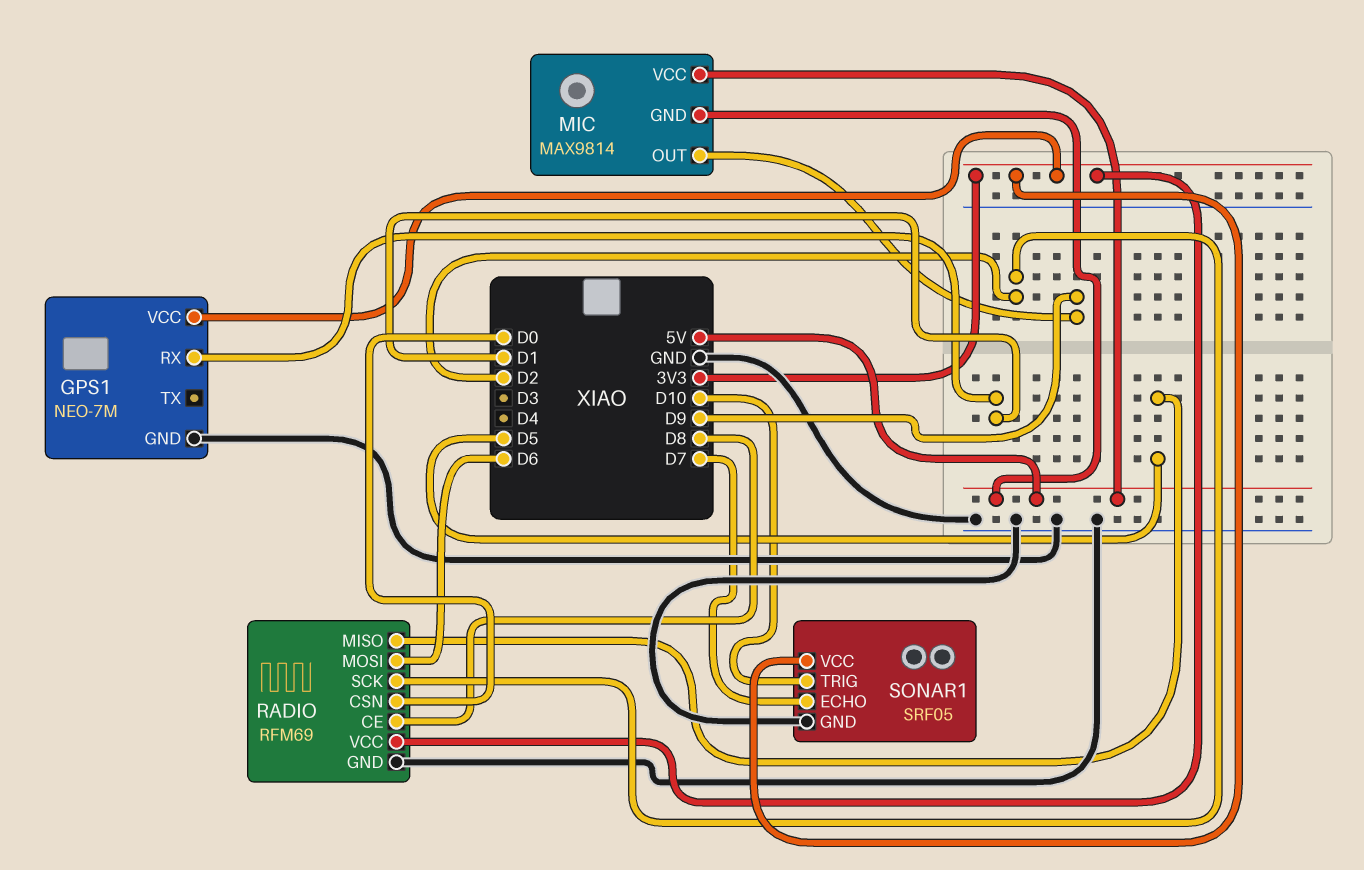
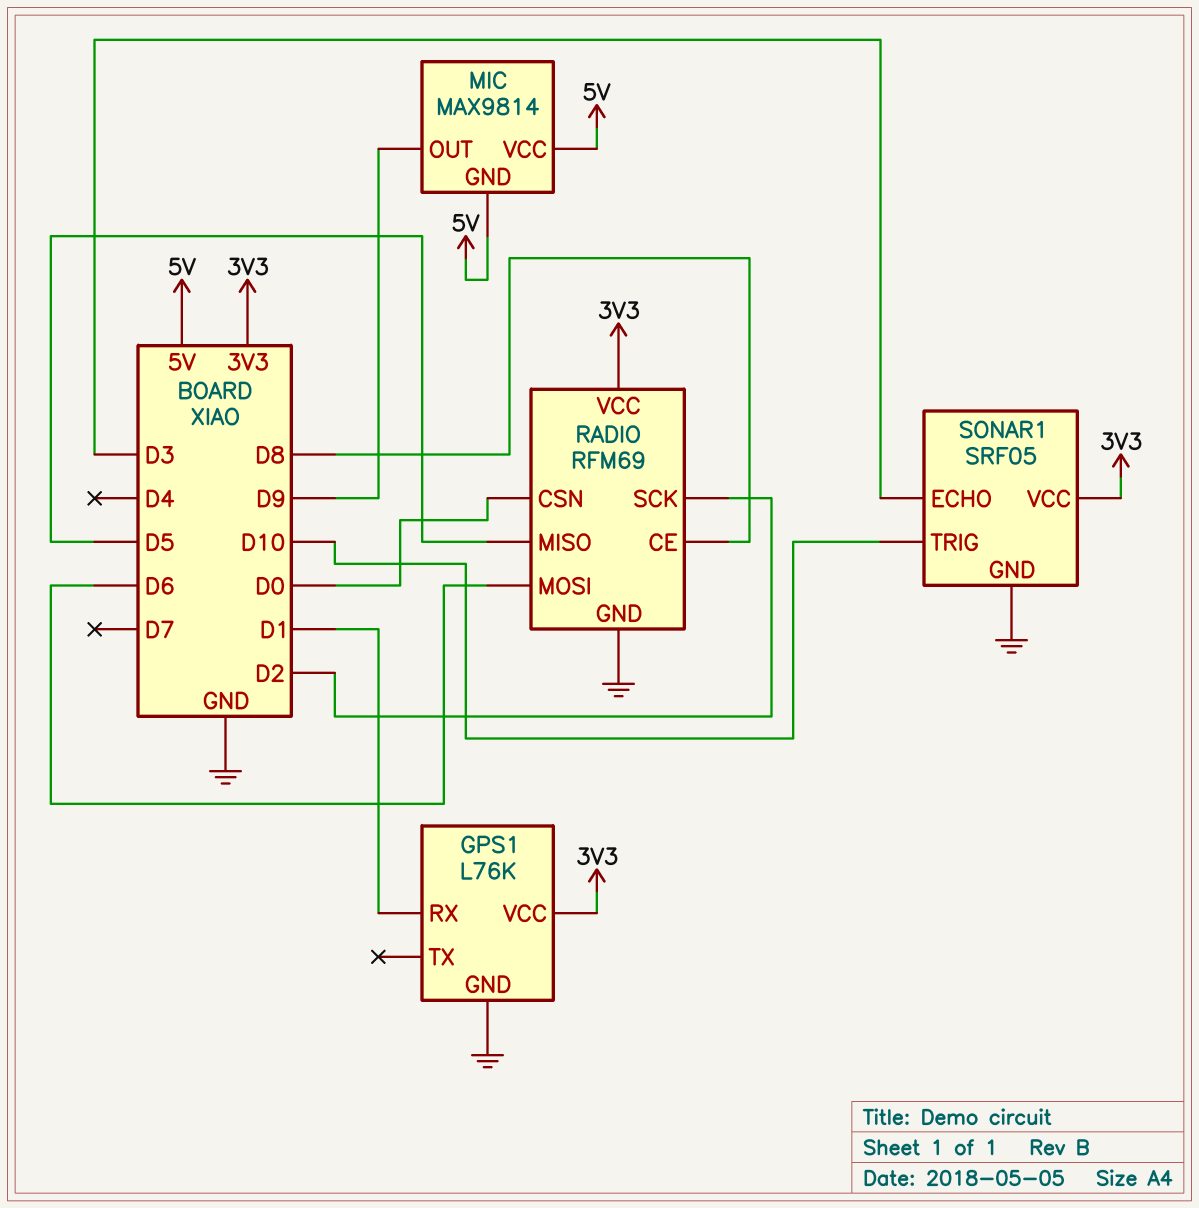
GPS1: NEO-7M -> L76K
SONAR1 pin ECHO: D7 -> D3

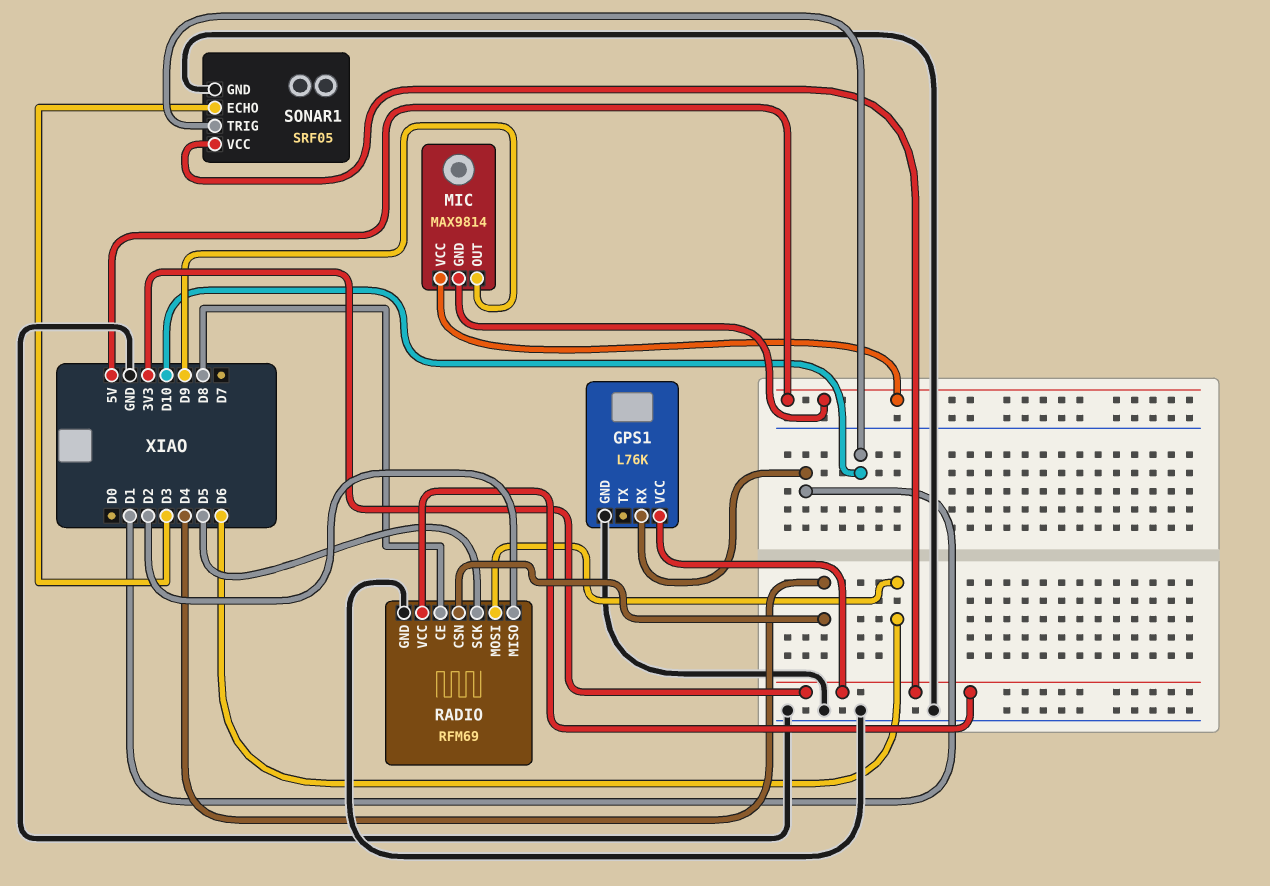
RADIO pin CSN: D0 -> D4
RADIO pin MISO: D5 -> D2
RADIO pin SCK: D2 -> D5

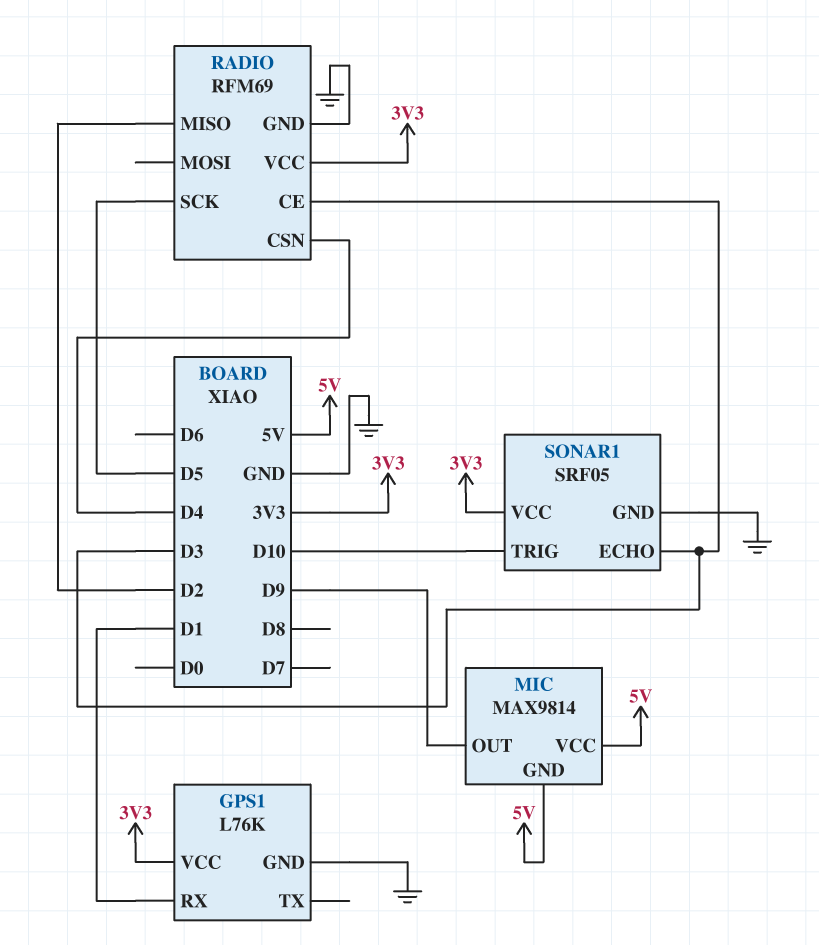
RADIO pin CE: D8 -> D3
RADIO pin MOSI: D6 -> none

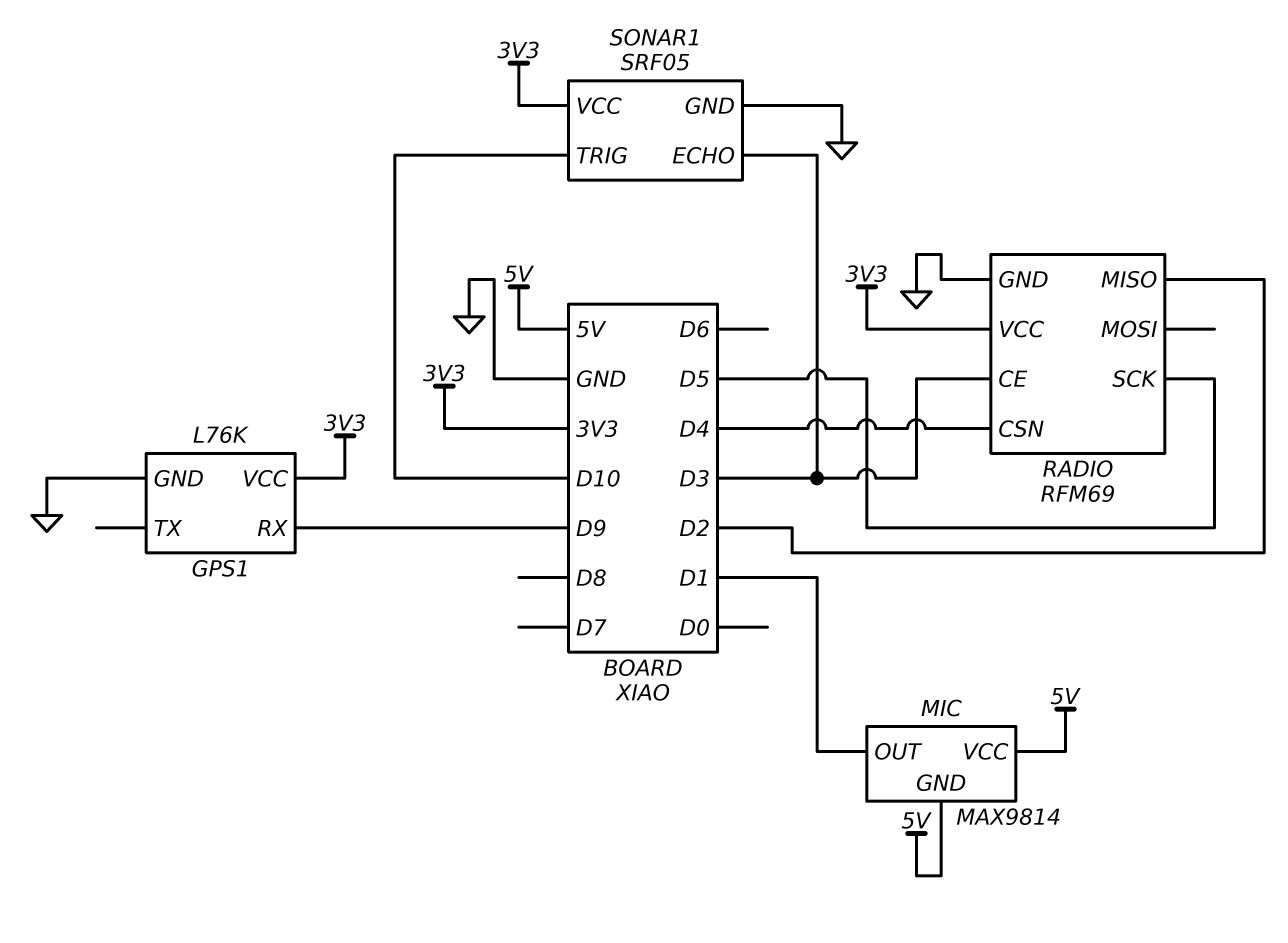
GPS1 pin RX: D1 -> D9
MIC pin OUT: D9 -> D1

